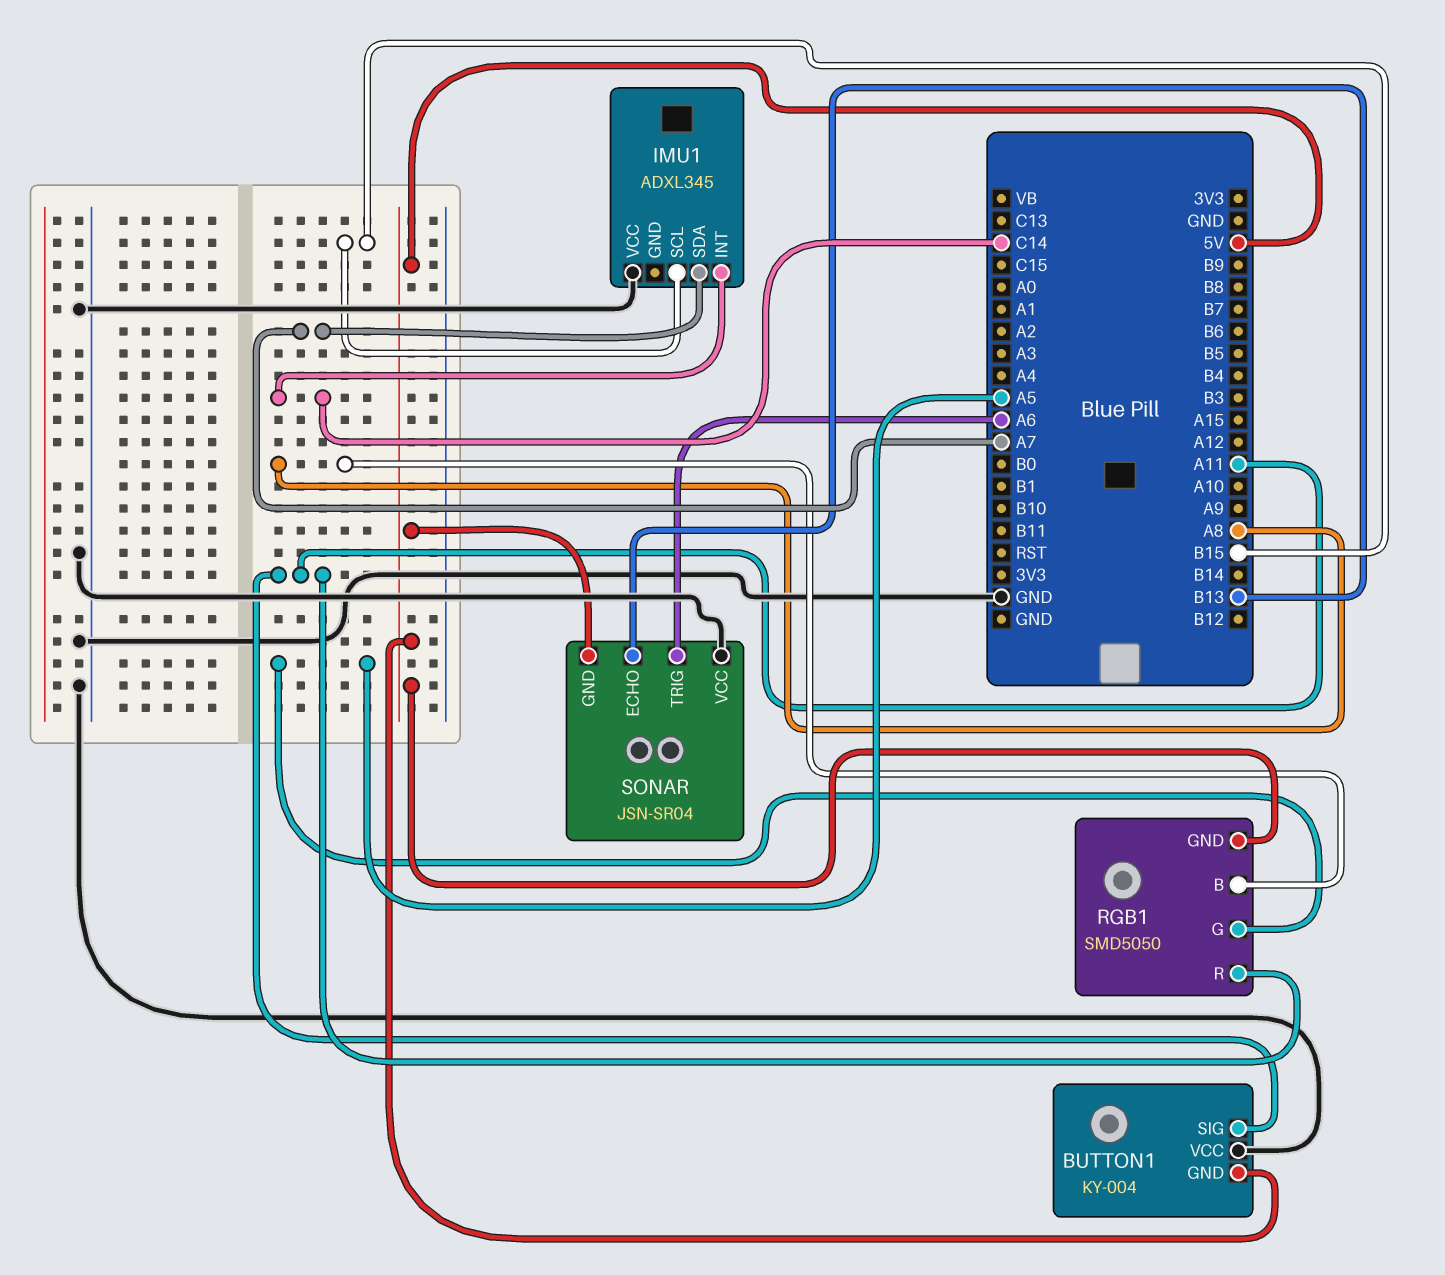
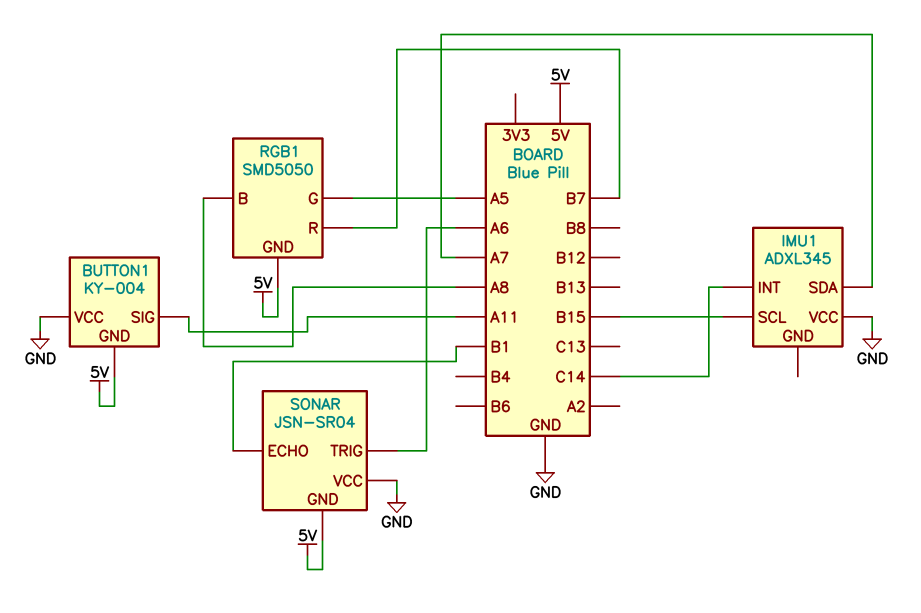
RGB1 pin R: A11 -> B7
SONAR pin ECHO: B13 -> B1

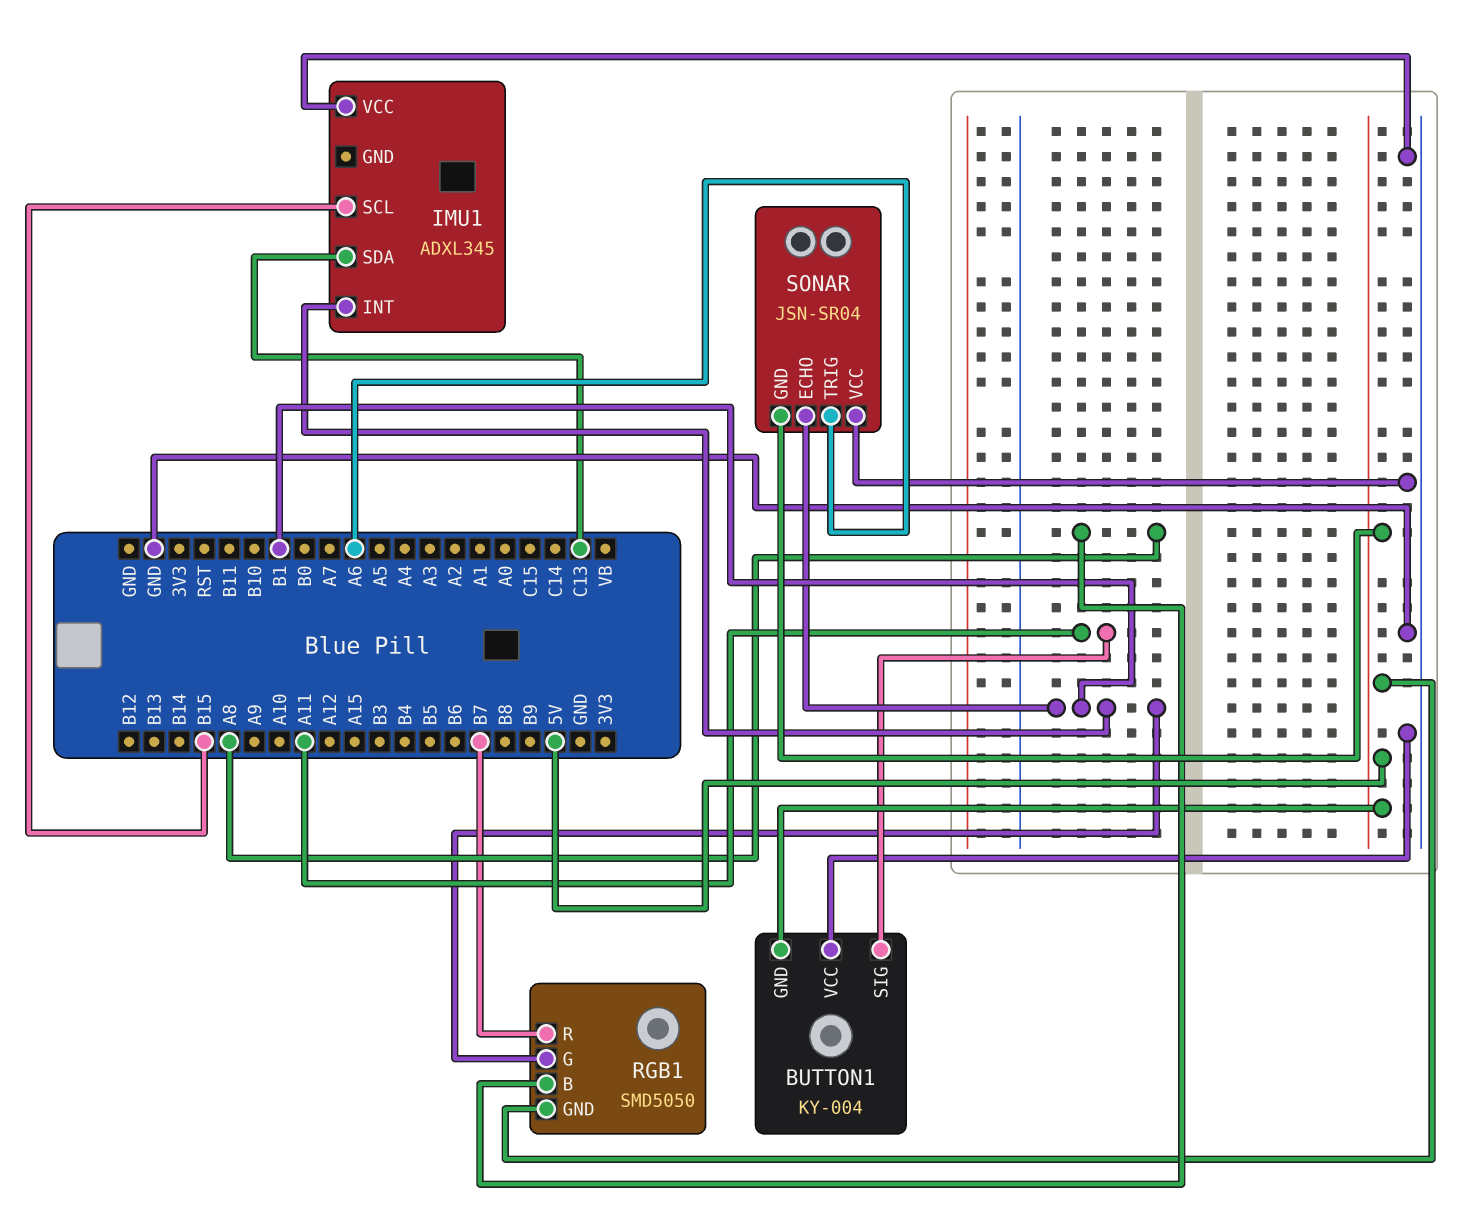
IMU1 pin INT: C14 -> B1
IMU1 pin SDA: A7 -> C13
RGB1 pin G: A5 -> B1

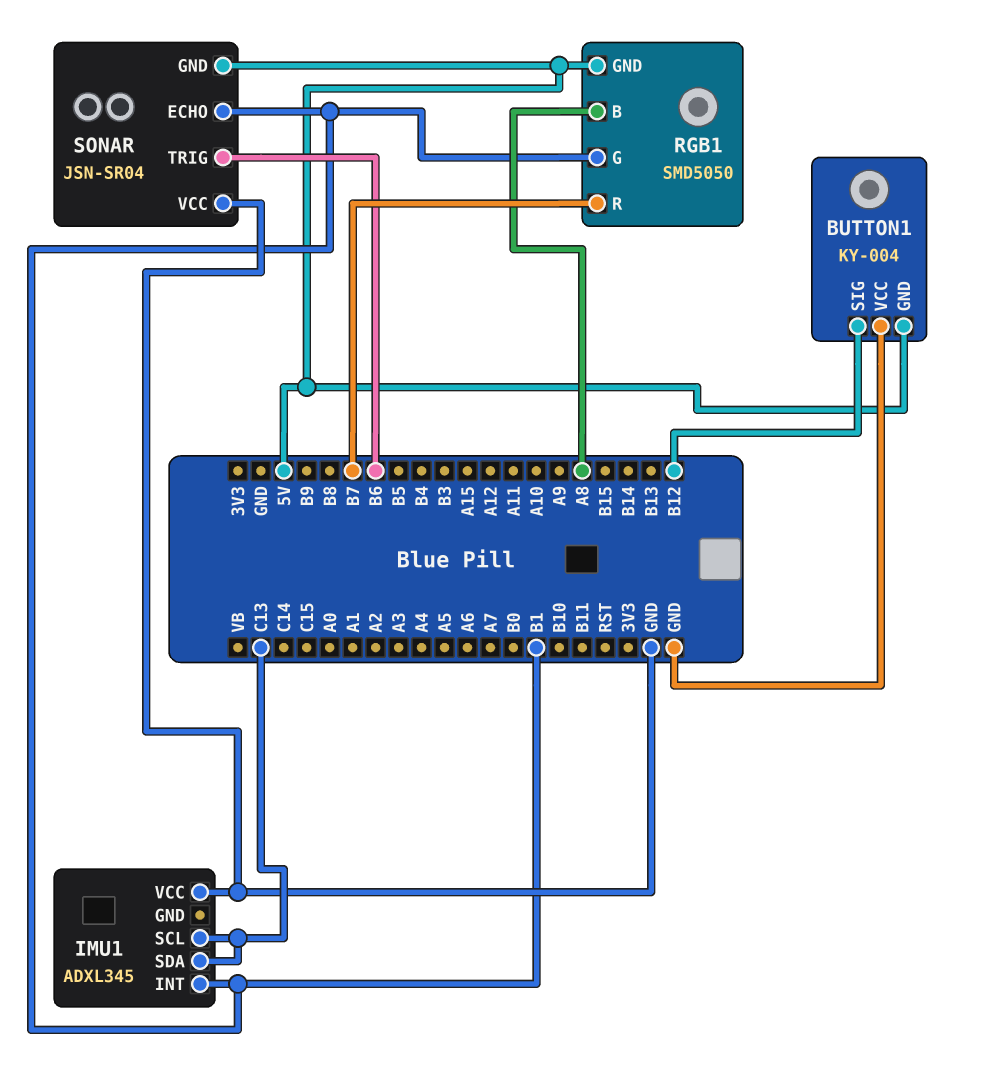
BUTTON1 pin SIG: A11 -> B12
IMU1 pin SCL: B15 -> C13
SONAR pin TRIG: A6 -> B6

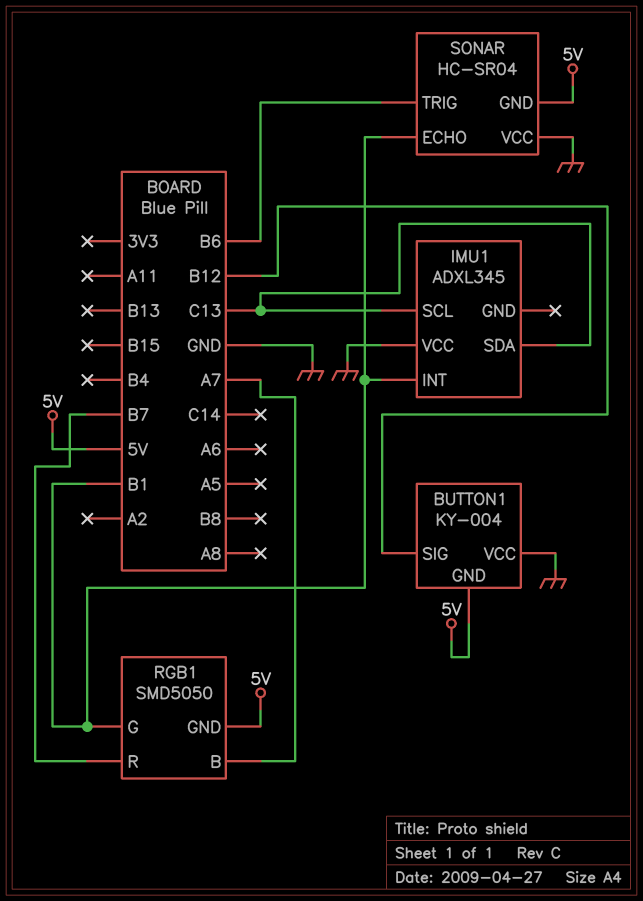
RGB1 pin B: A8 -> A7
SONAR: JSN-SR04 -> HC-SR04

